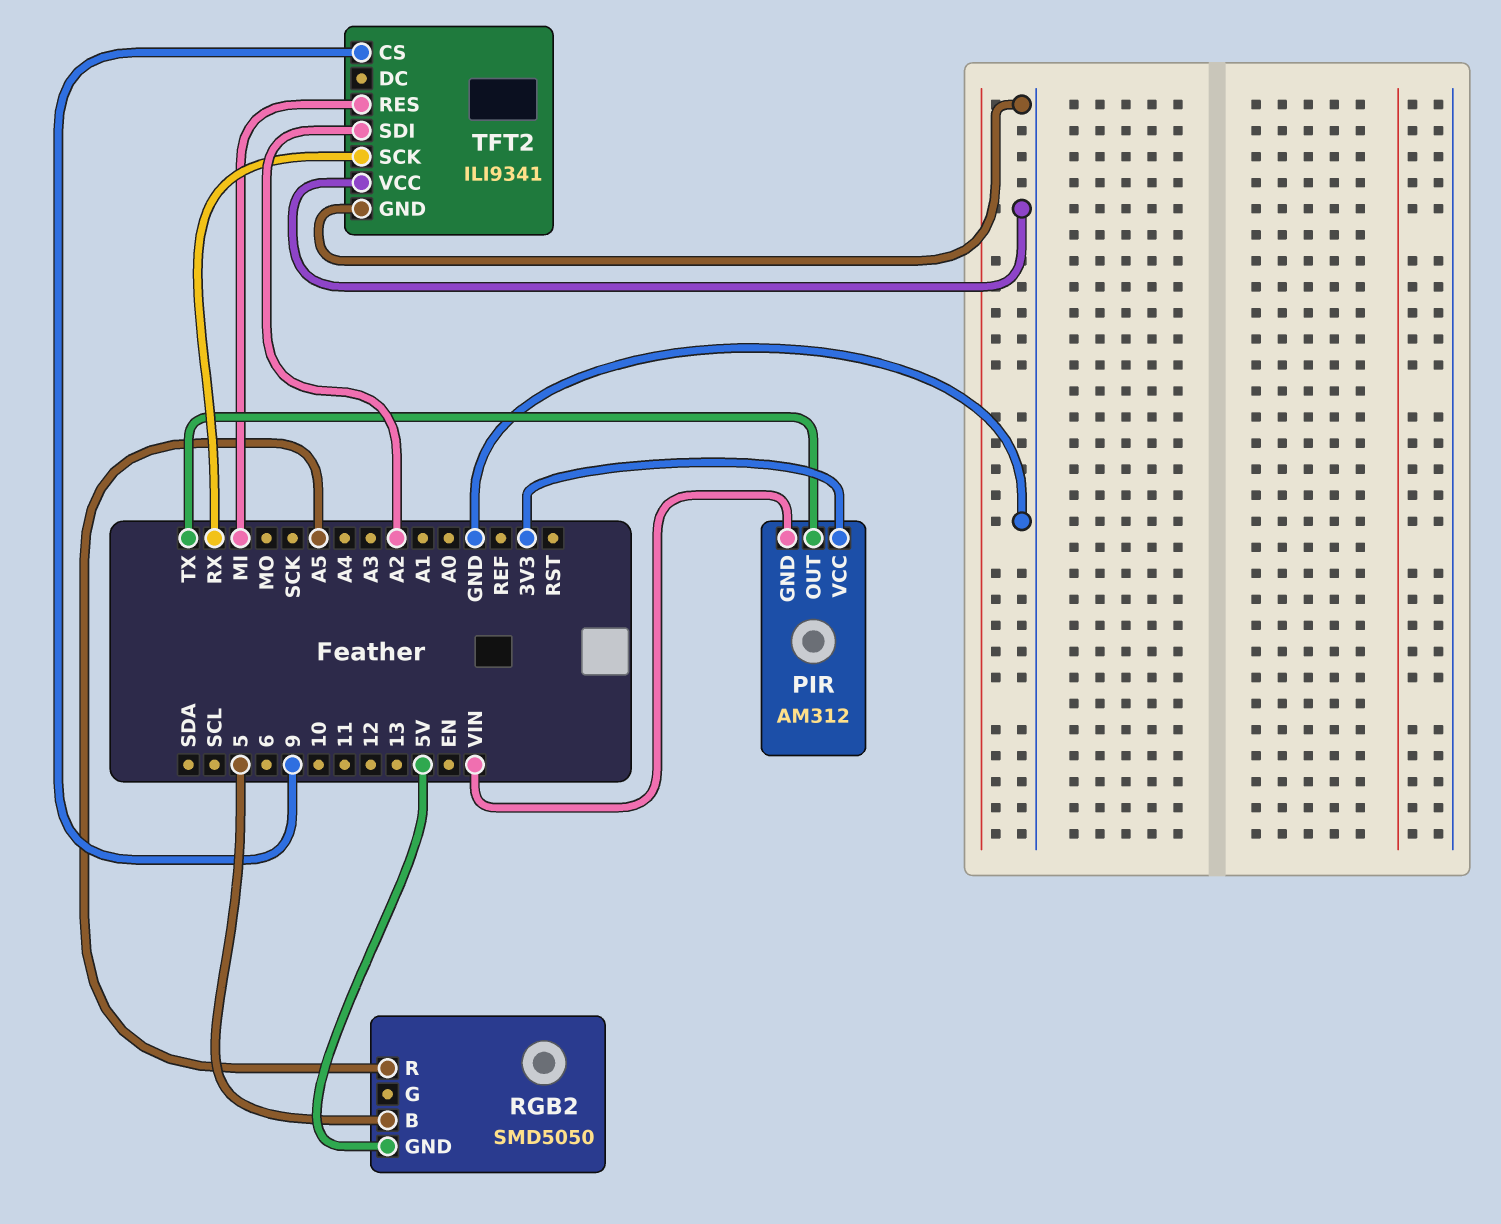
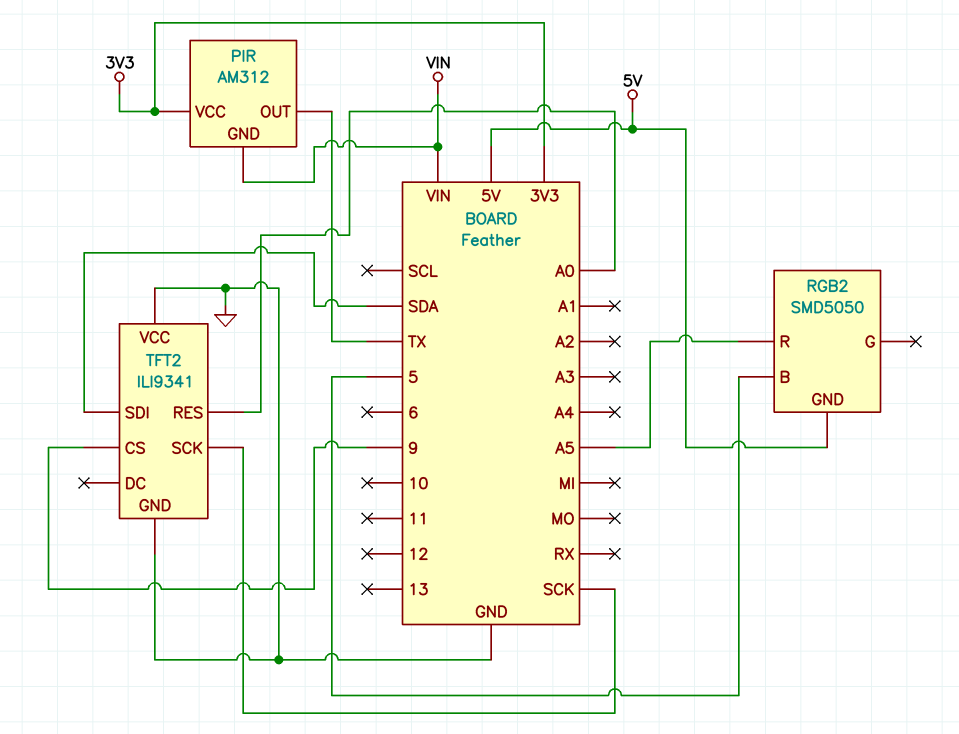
TFT2 pin RES: MI -> A0
TFT2 pin SCK: RX -> SCK
TFT2 pin SDI: A2 -> SDA

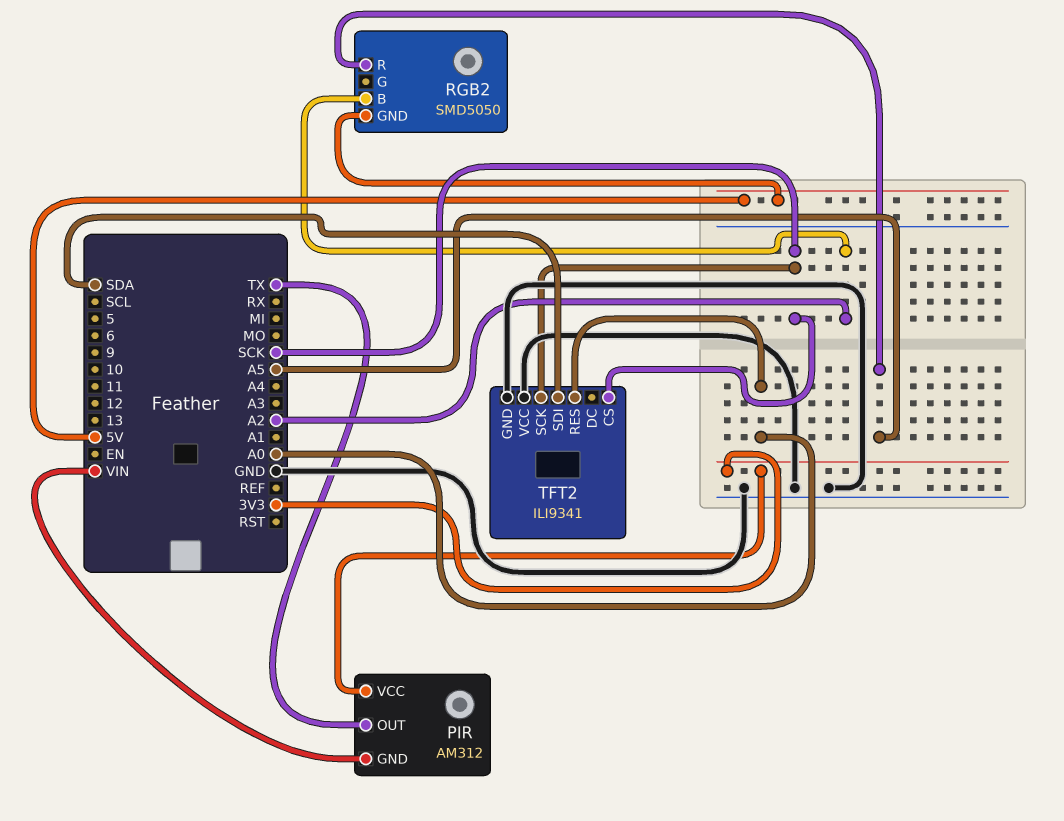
RGB2 pin B: 5 -> A2
TFT2 pin CS: 9 -> SCK

